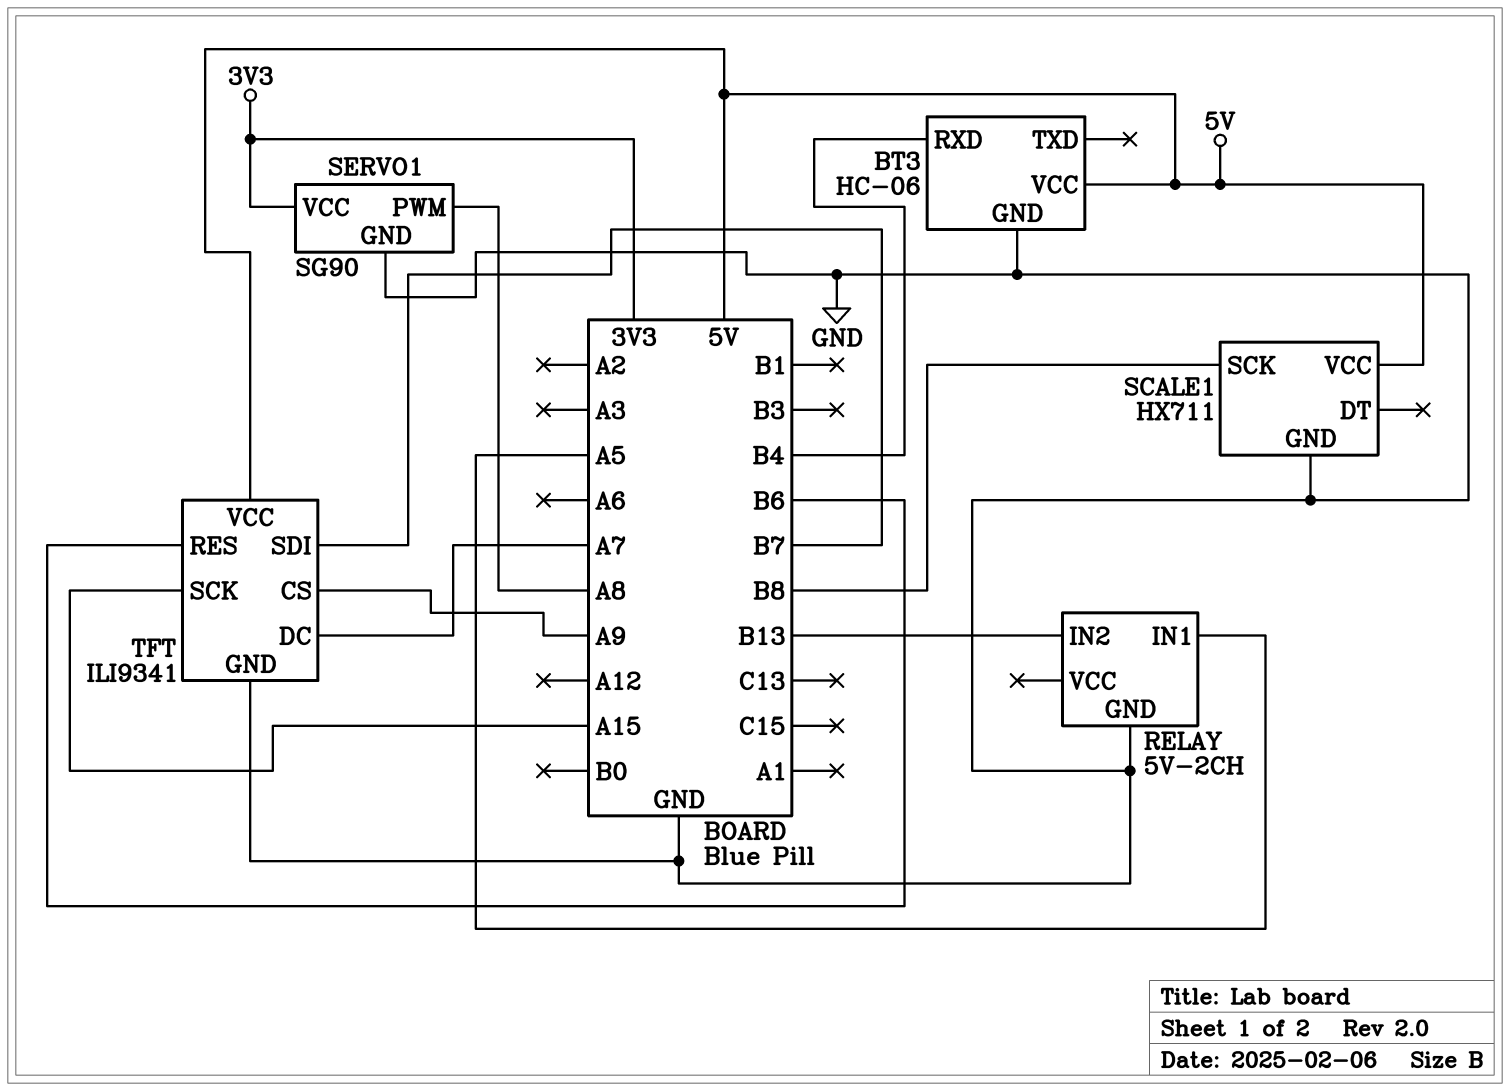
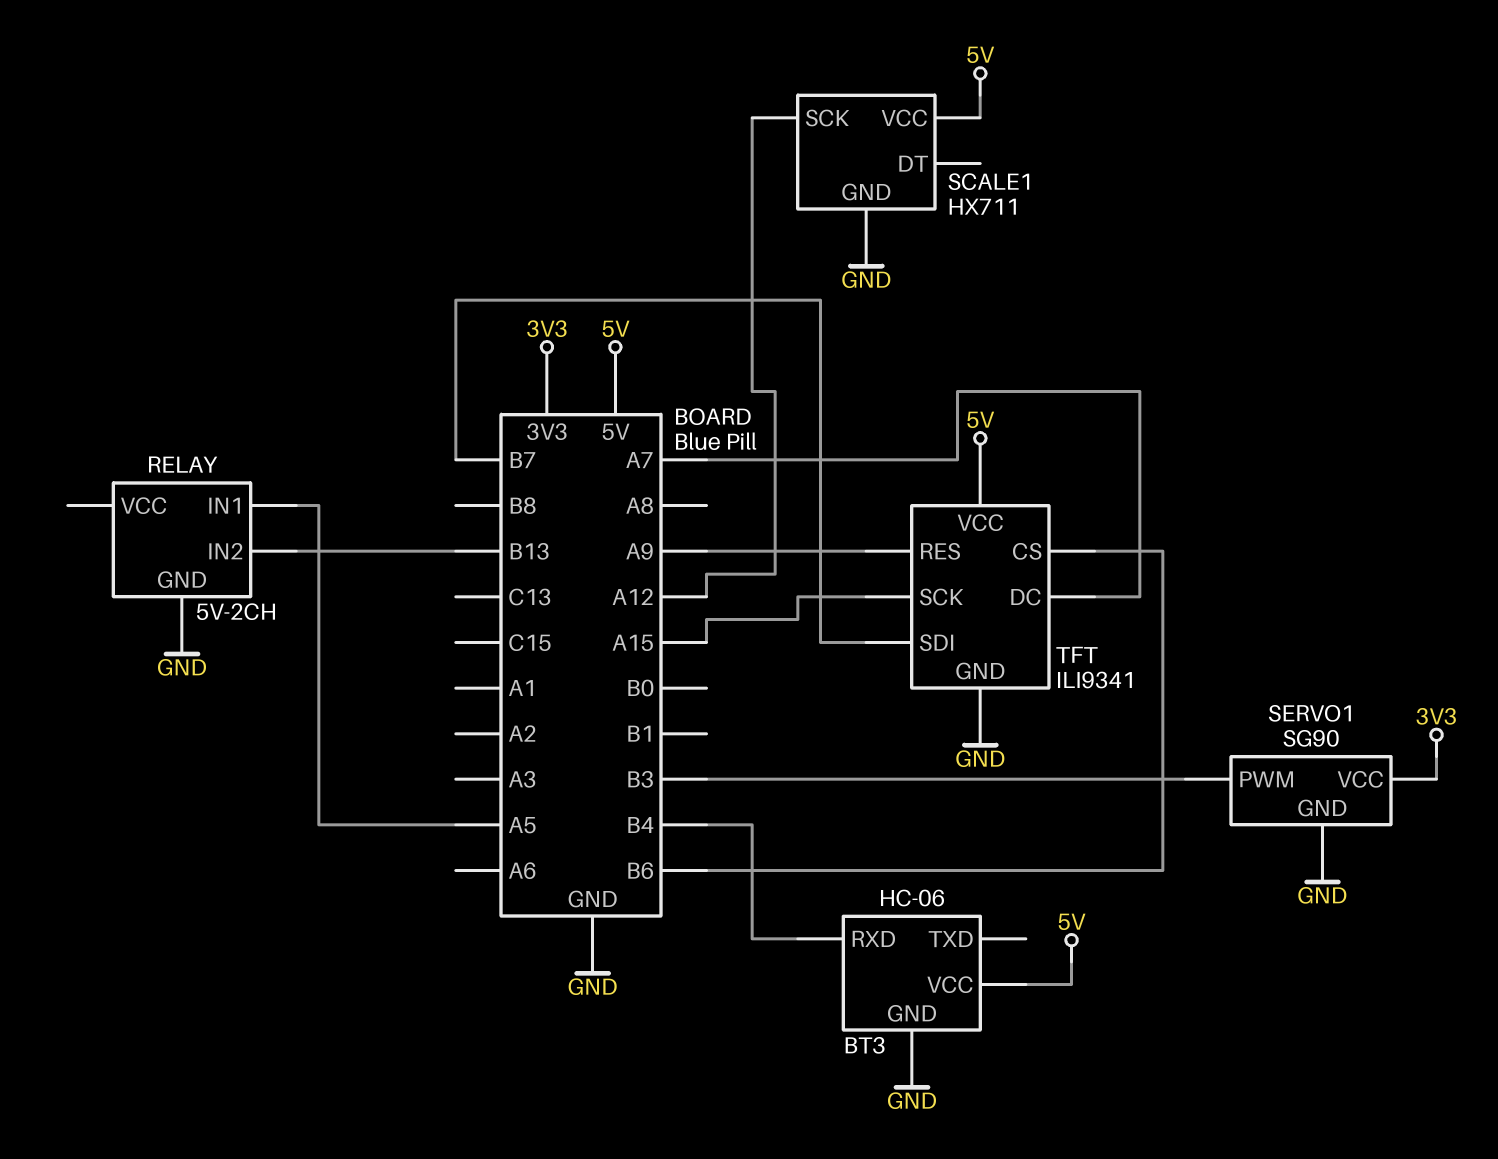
SCALE1 pin SCK: B8 -> A12
SERVO1 pin PWM: A8 -> B3
TFT pin CS: A9 -> B6
TFT pin RES: B6 -> A9

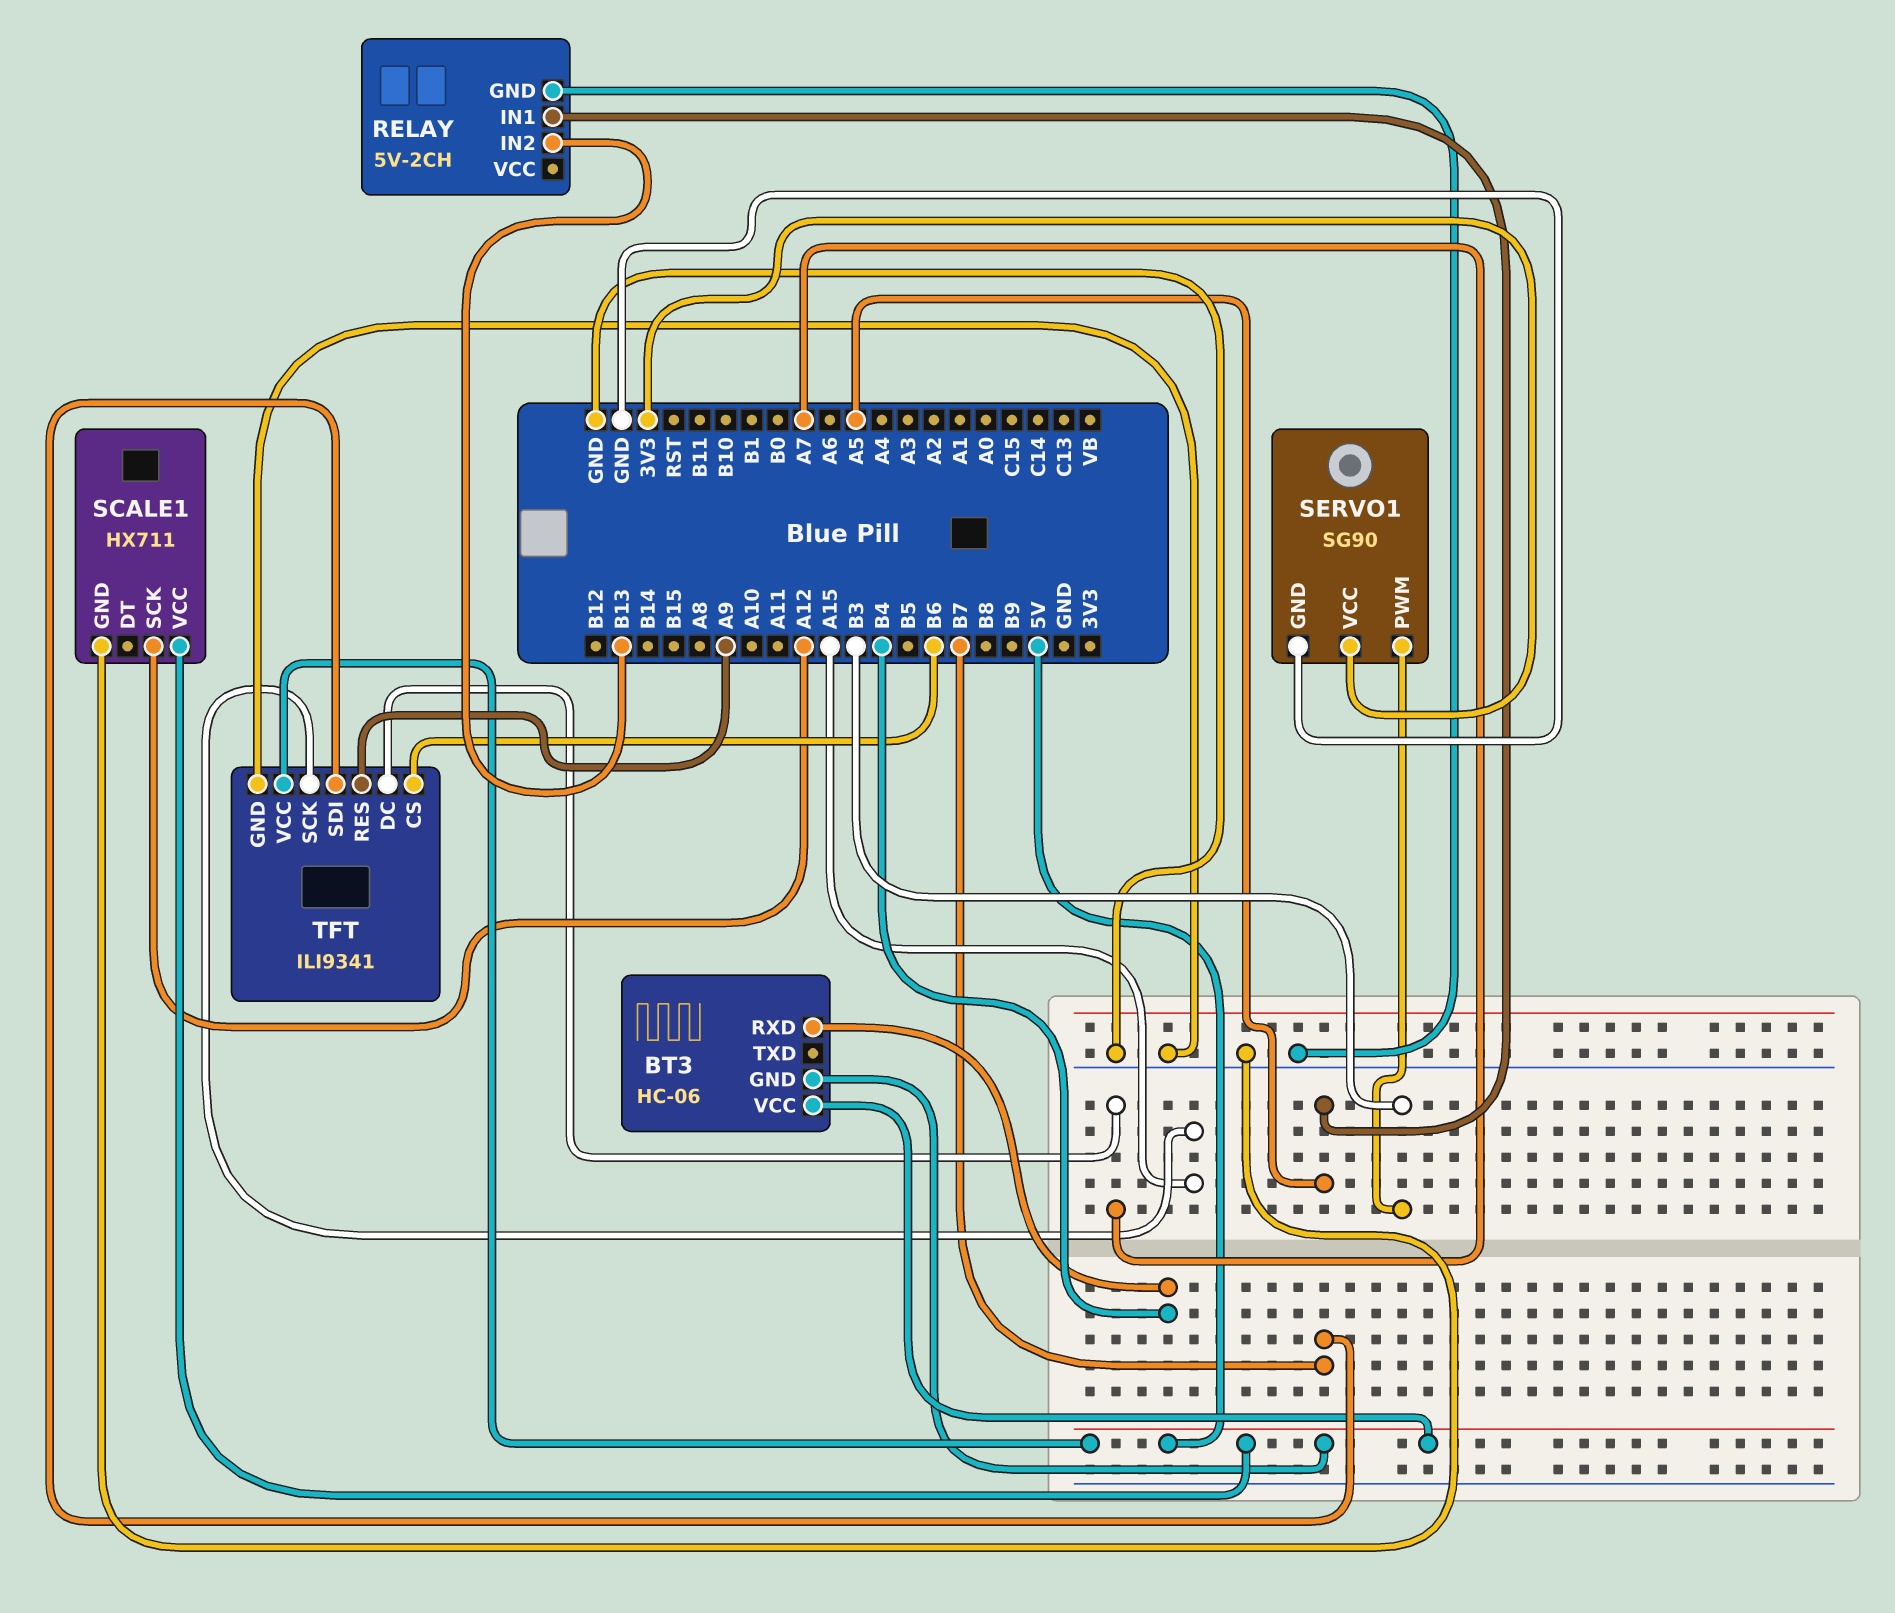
BT3 pin GND: GND -> 5V

